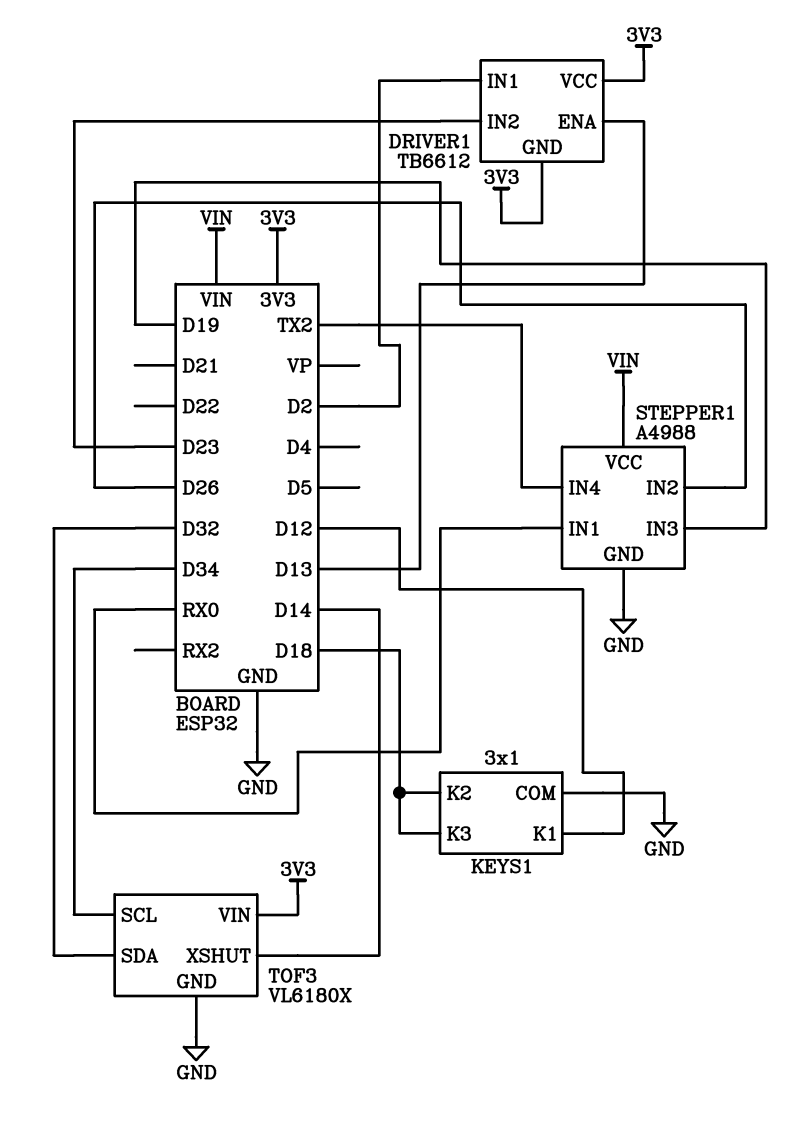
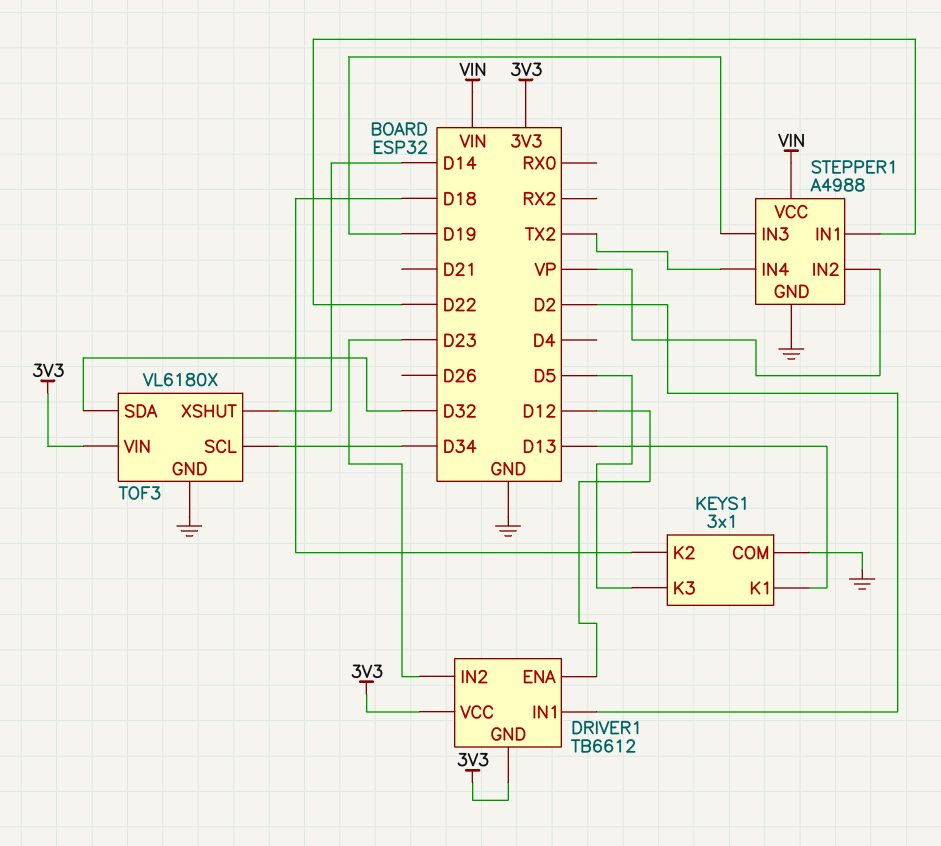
DRIVER1 pin ENA: D13 -> D12
KEYS1 pin K1: D12 -> D13
KEYS1 pin K3: D18 -> D5
STEPPER1 pin IN1: RX0 -> D22
STEPPER1 pin IN2: D26 -> VP

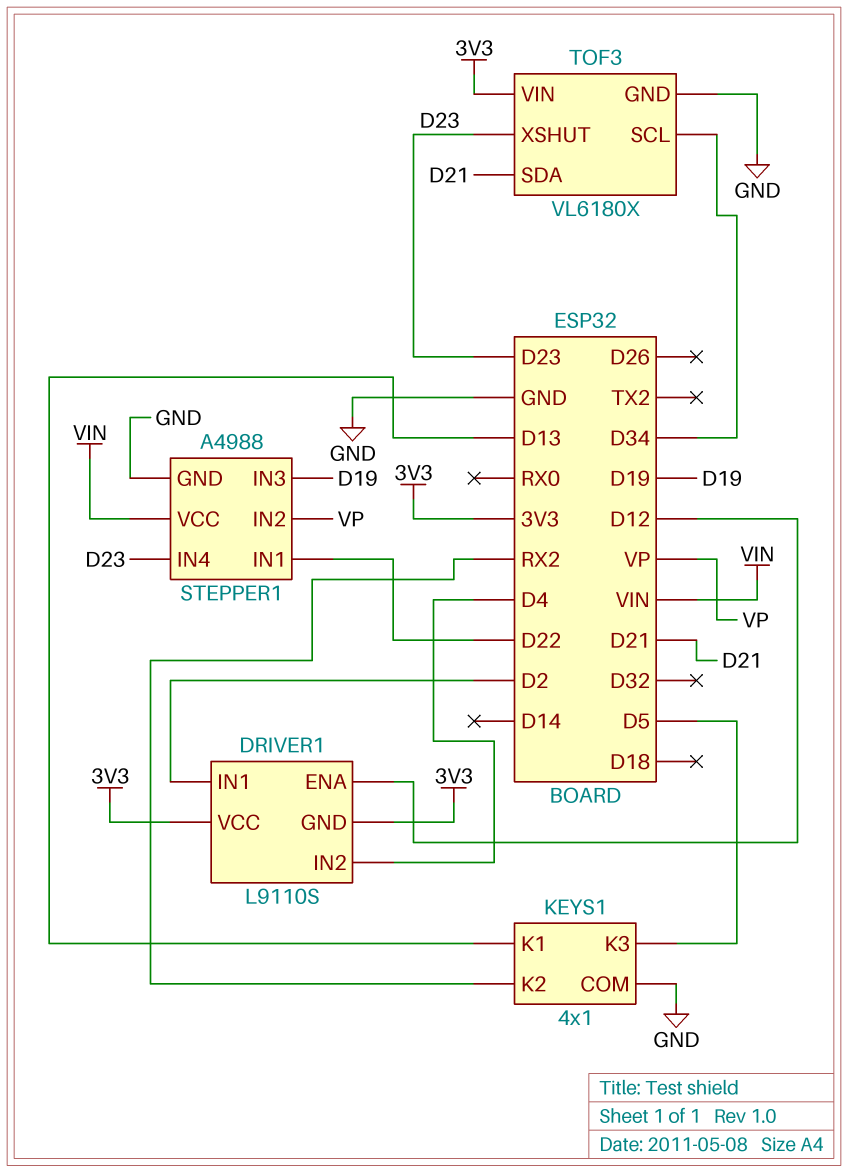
DRIVER1: TB6612 -> L9110S
DRIVER1 pin IN2: D23 -> D4
KEYS1: 3x1 -> 4x1
KEYS1 pin K2: D18 -> RX2
STEPPER1 pin IN4: TX2 -> D23
TOF3 pin SDA: D32 -> D21
TOF3 pin XSHUT: D14 -> D23

